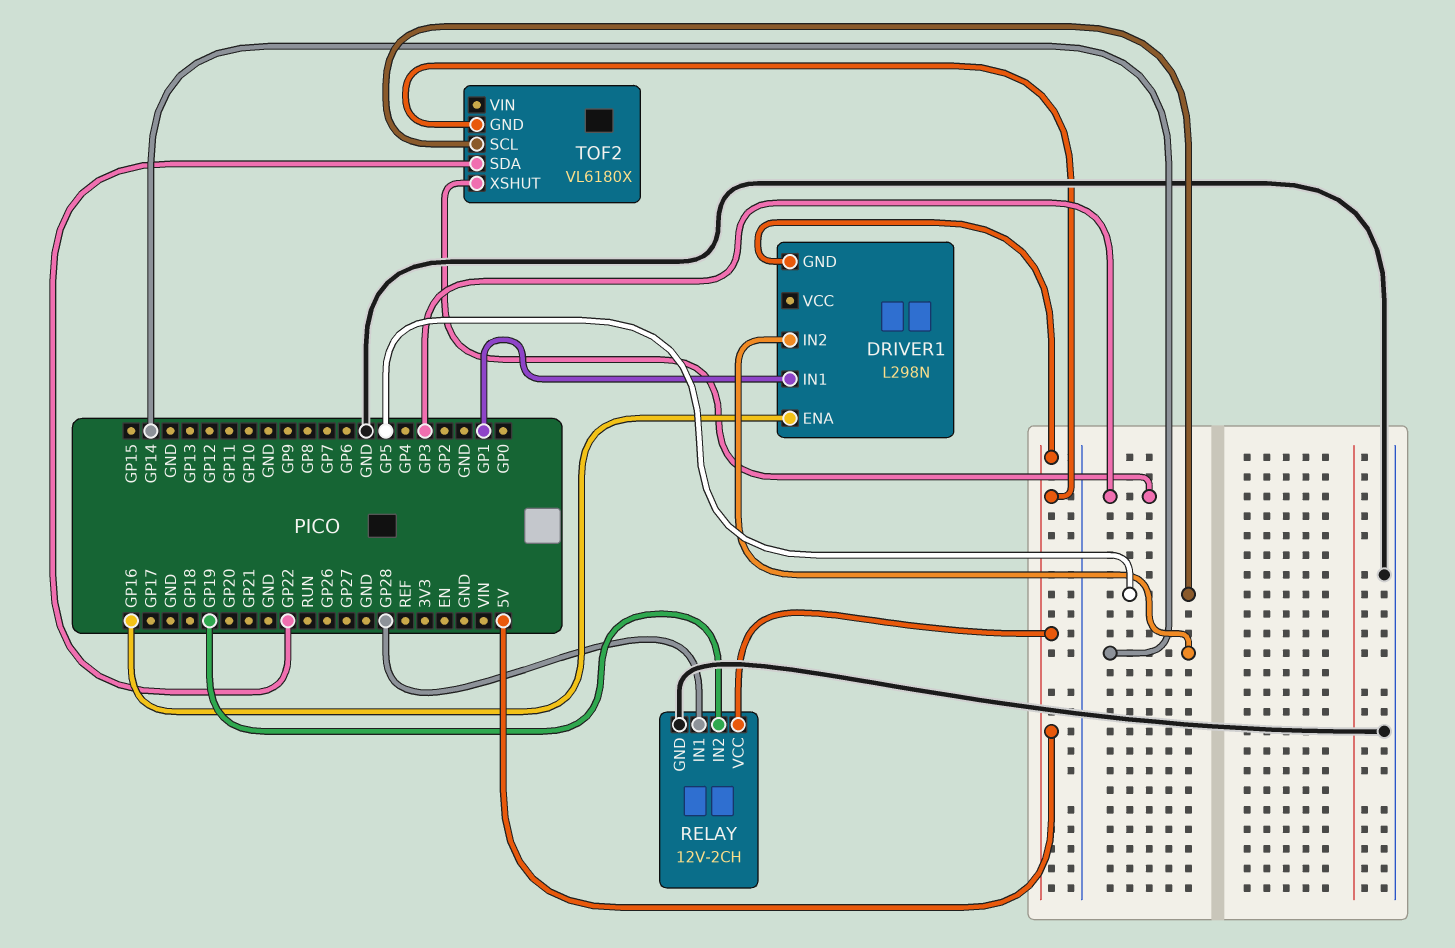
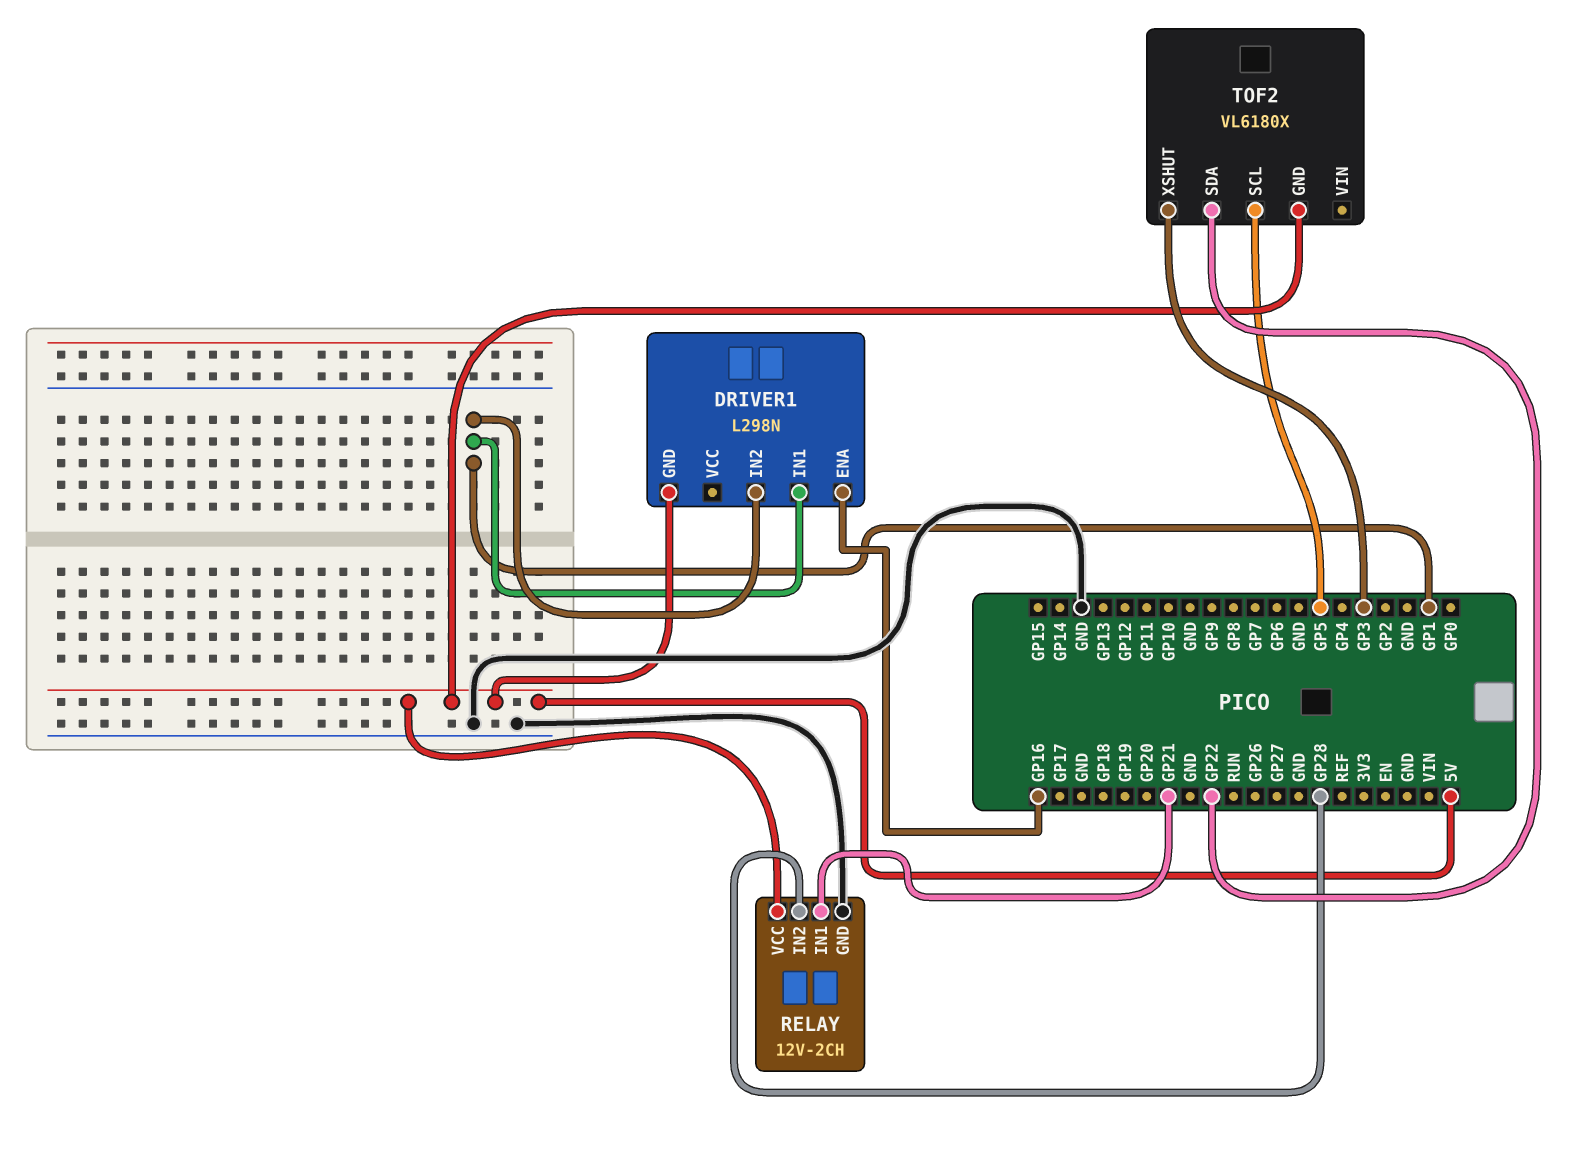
DRIVER1 pin IN2: GP14 -> GP1
RELAY pin IN1: GP28 -> GP21
RELAY pin IN2: GP19 -> GP28

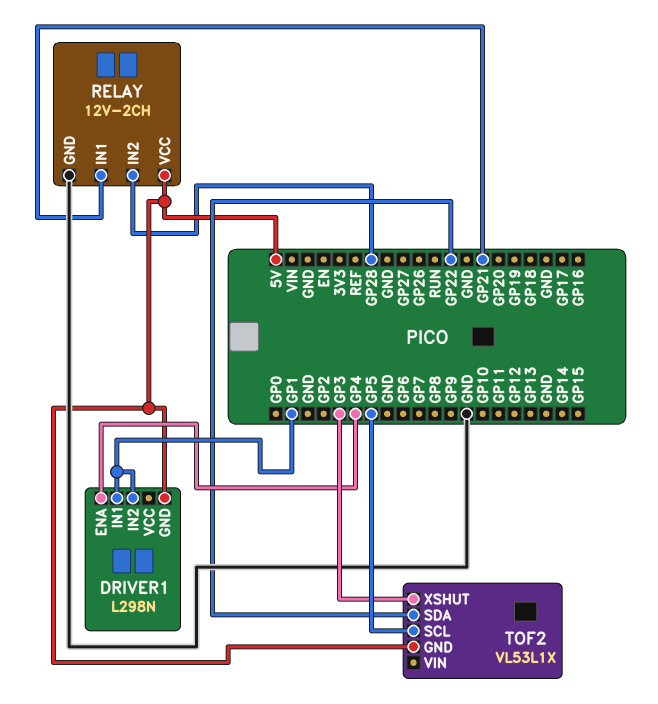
DRIVER1 pin ENA: GP16 -> GP4
TOF2: VL6180X -> VL53L1X

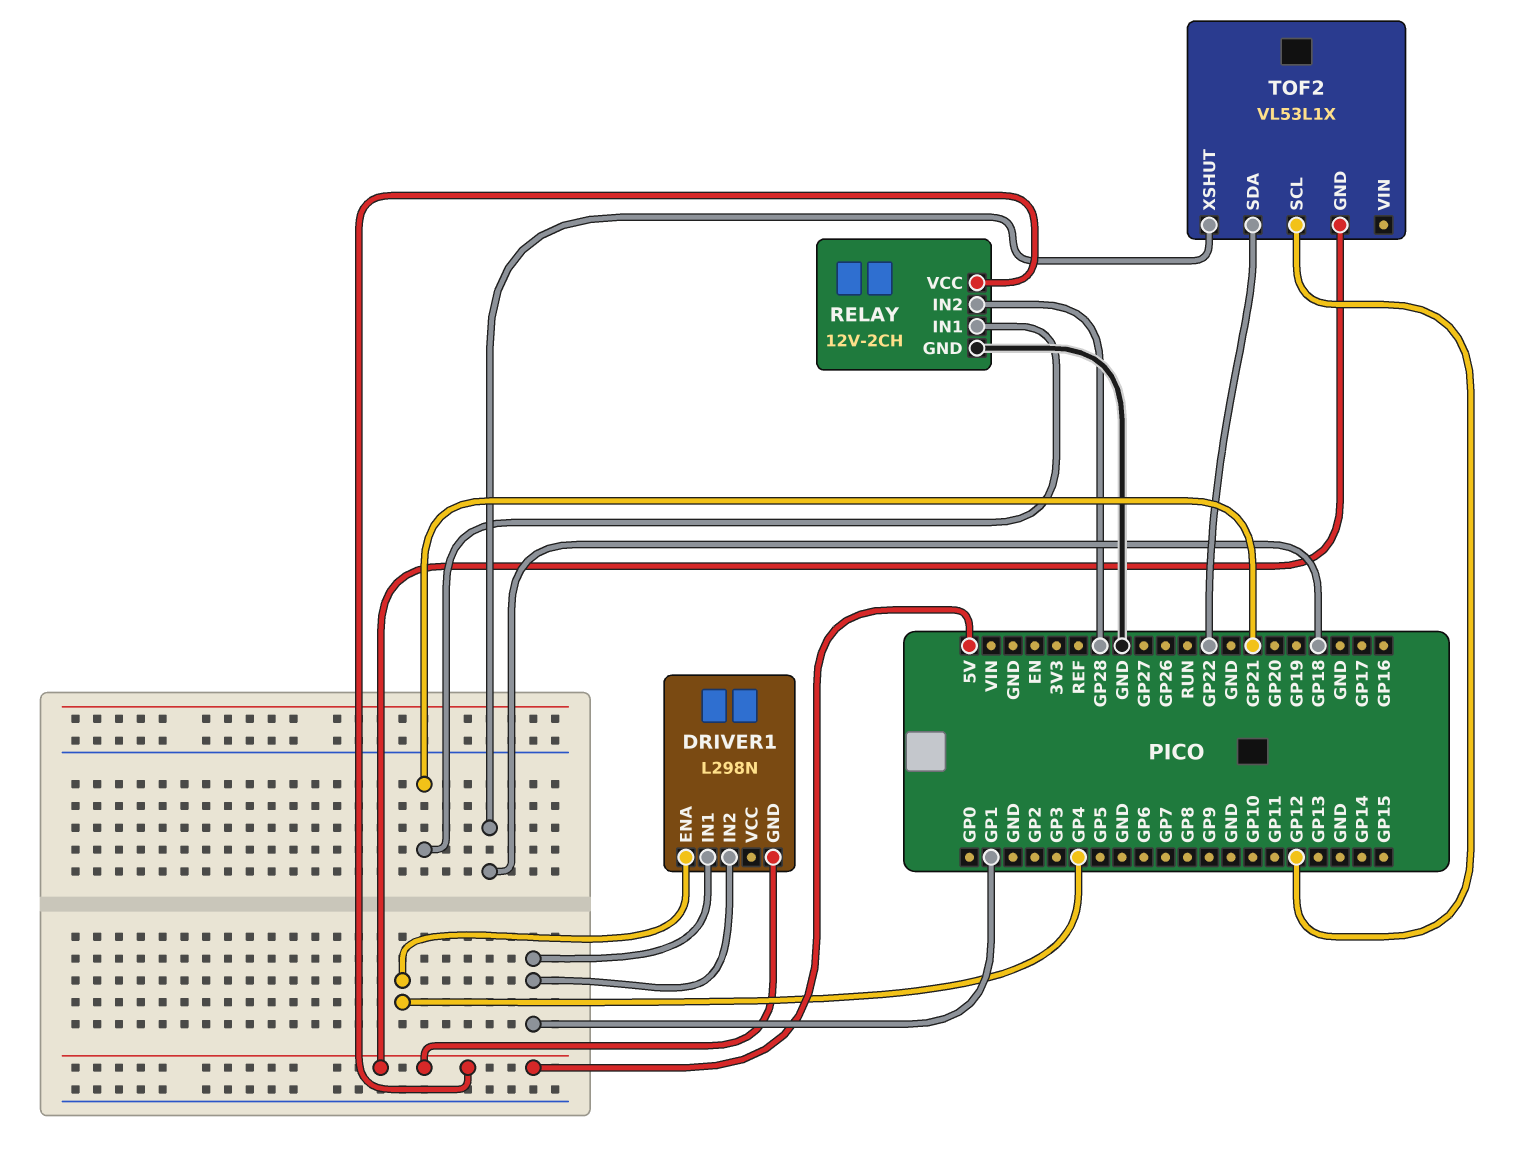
TOF2 pin SCL: GP5 -> GP12
TOF2 pin XSHUT: GP3 -> GP18

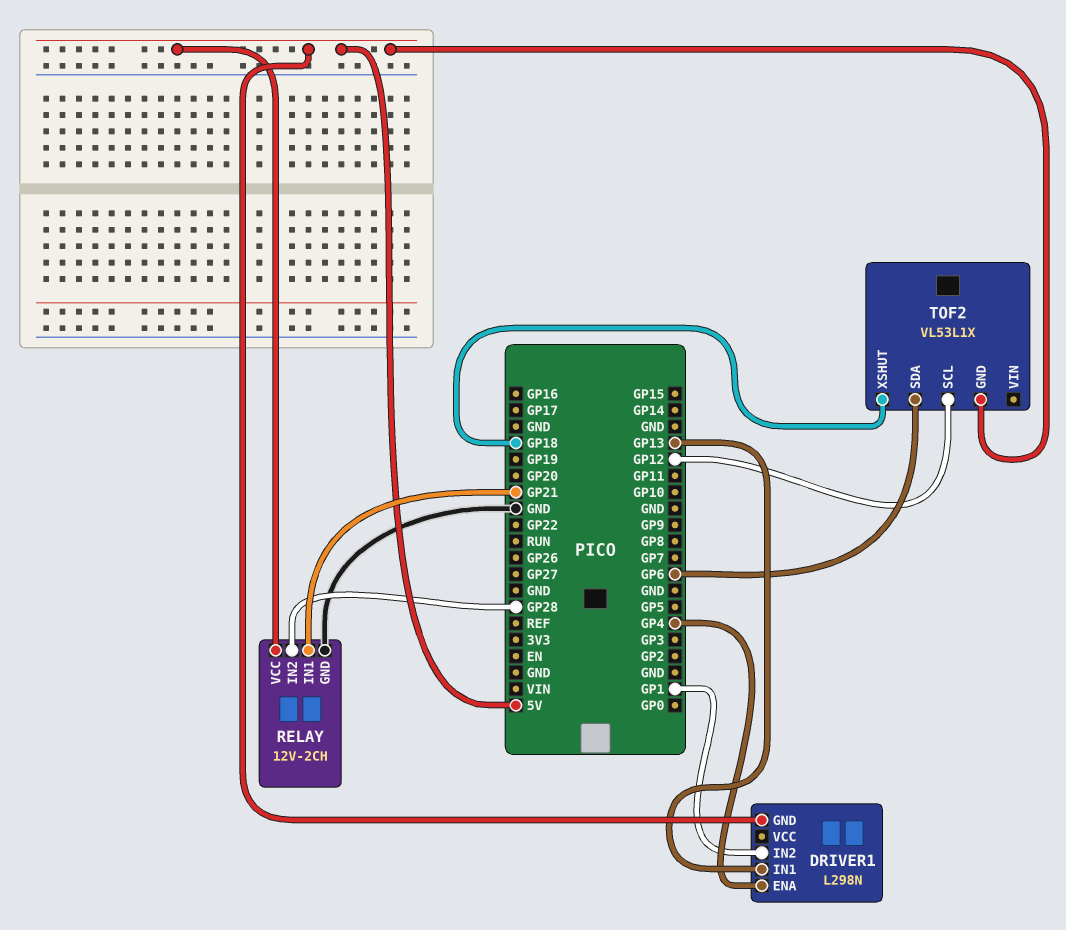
DRIVER1 pin IN1: GP1 -> GP13
TOF2 pin SDA: GP22 -> GP6

